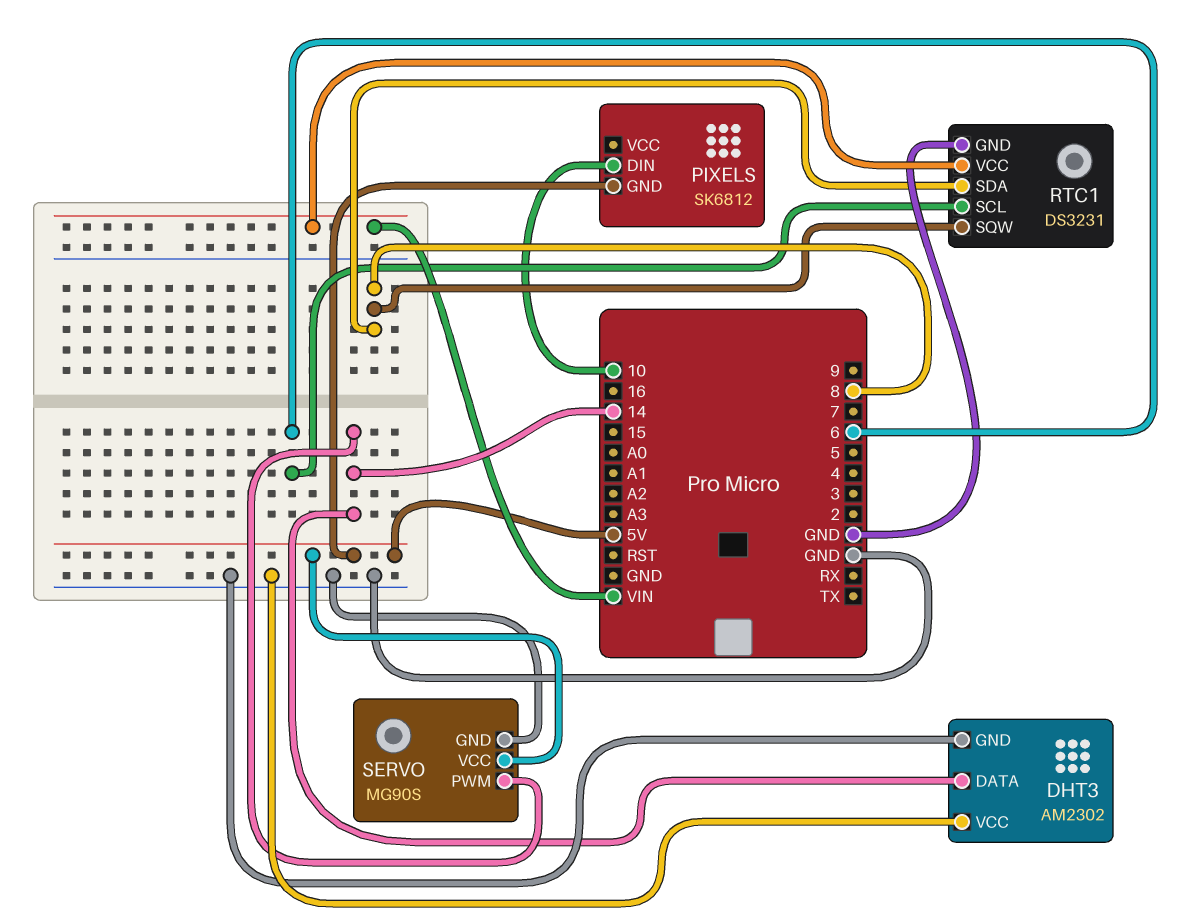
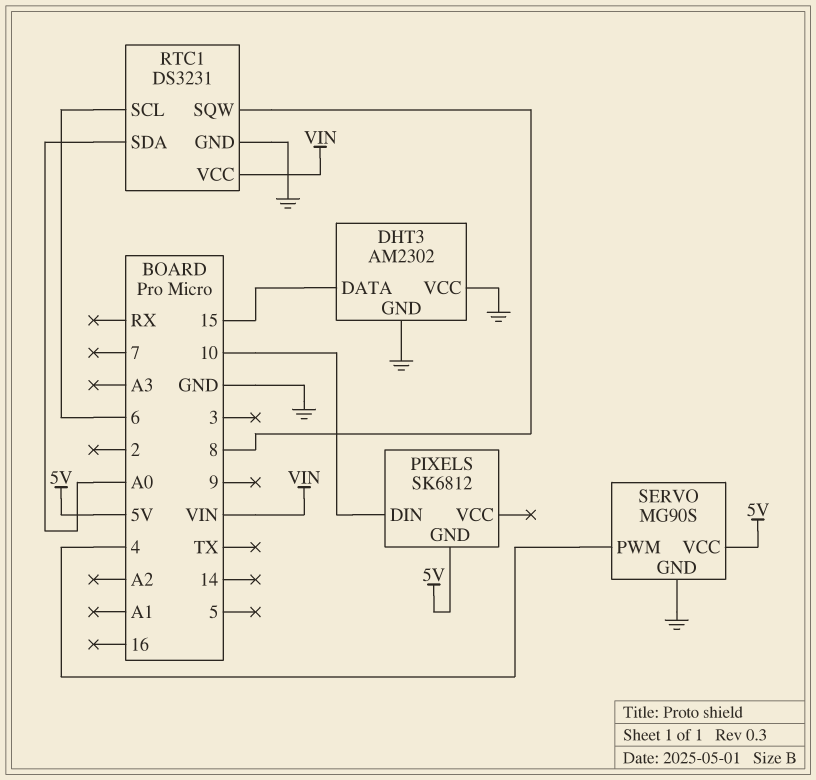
DHT3 pin DATA: 14 -> 15
RTC1 pin SDA: 8 -> A0
SERVO pin PWM: 14 -> 4

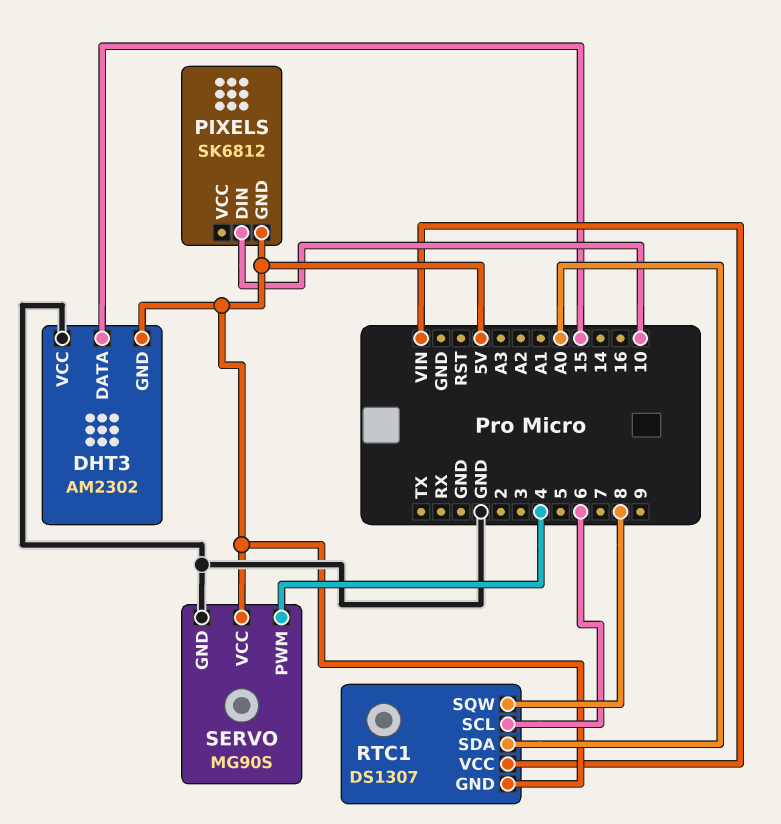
DHT3 pin GND: GND -> 5V
RTC1: DS3231 -> DS1307
RTC1 pin GND: GND -> 5V

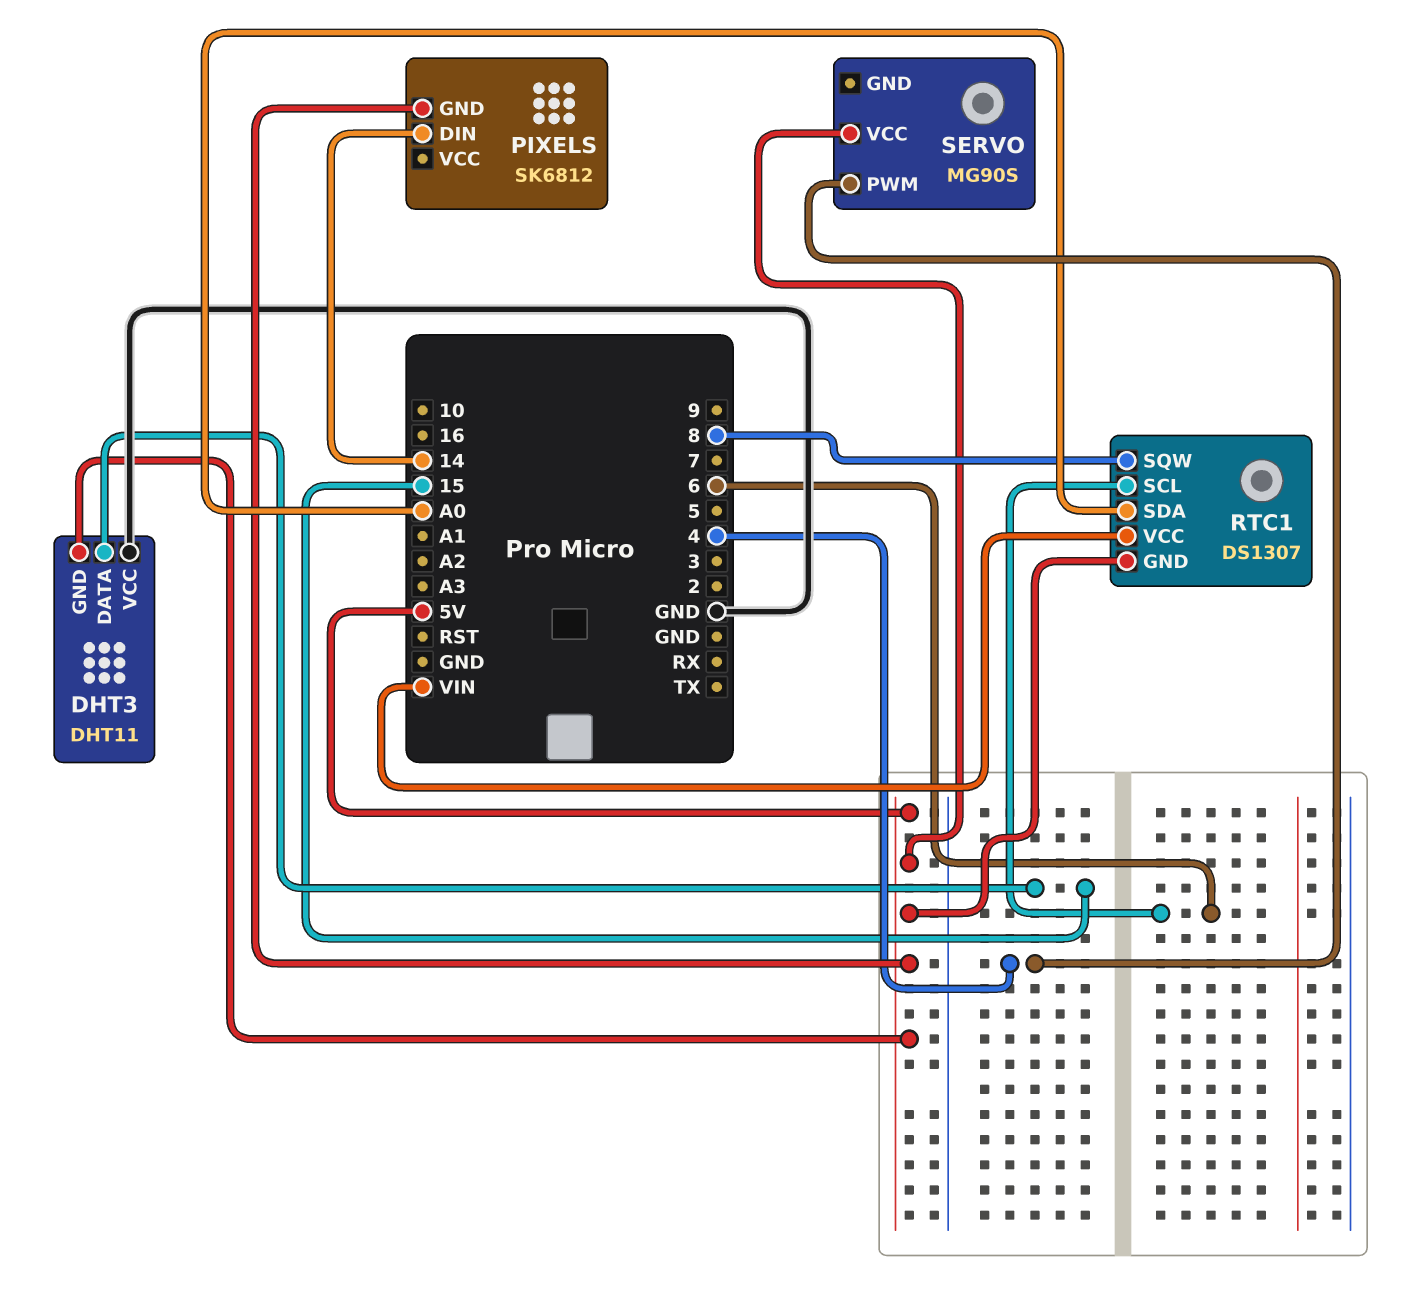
DHT3: AM2302 -> DHT11
PIXELS pin DIN: 10 -> 14
SERVO pin GND: GND -> none

